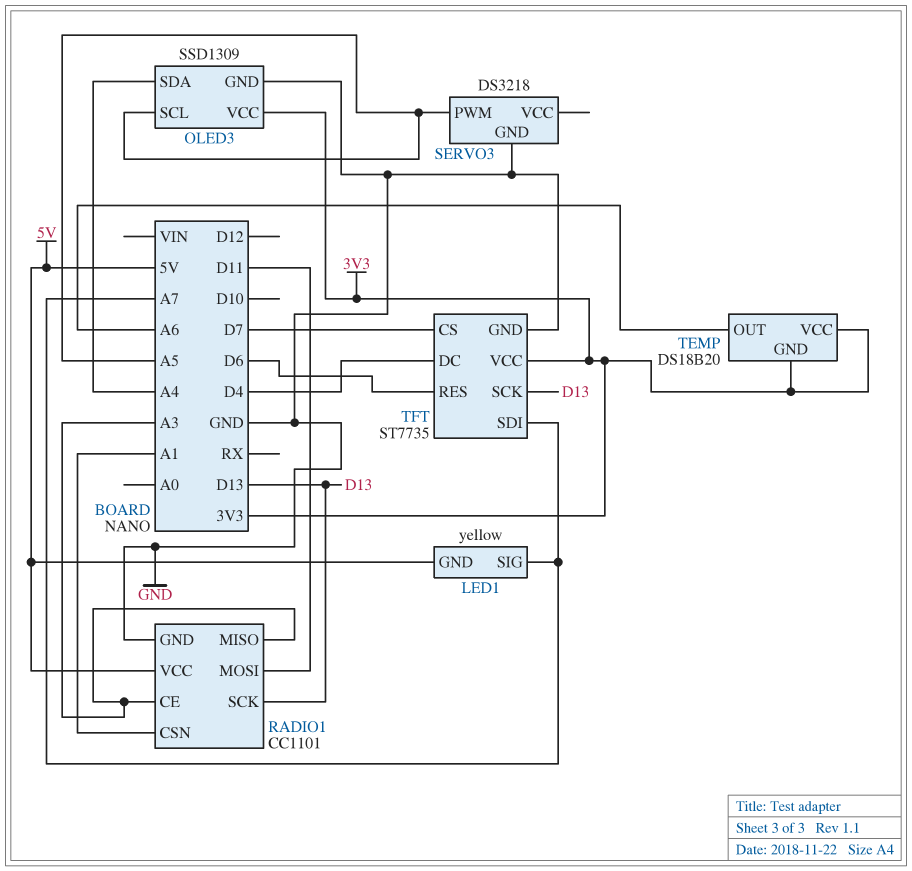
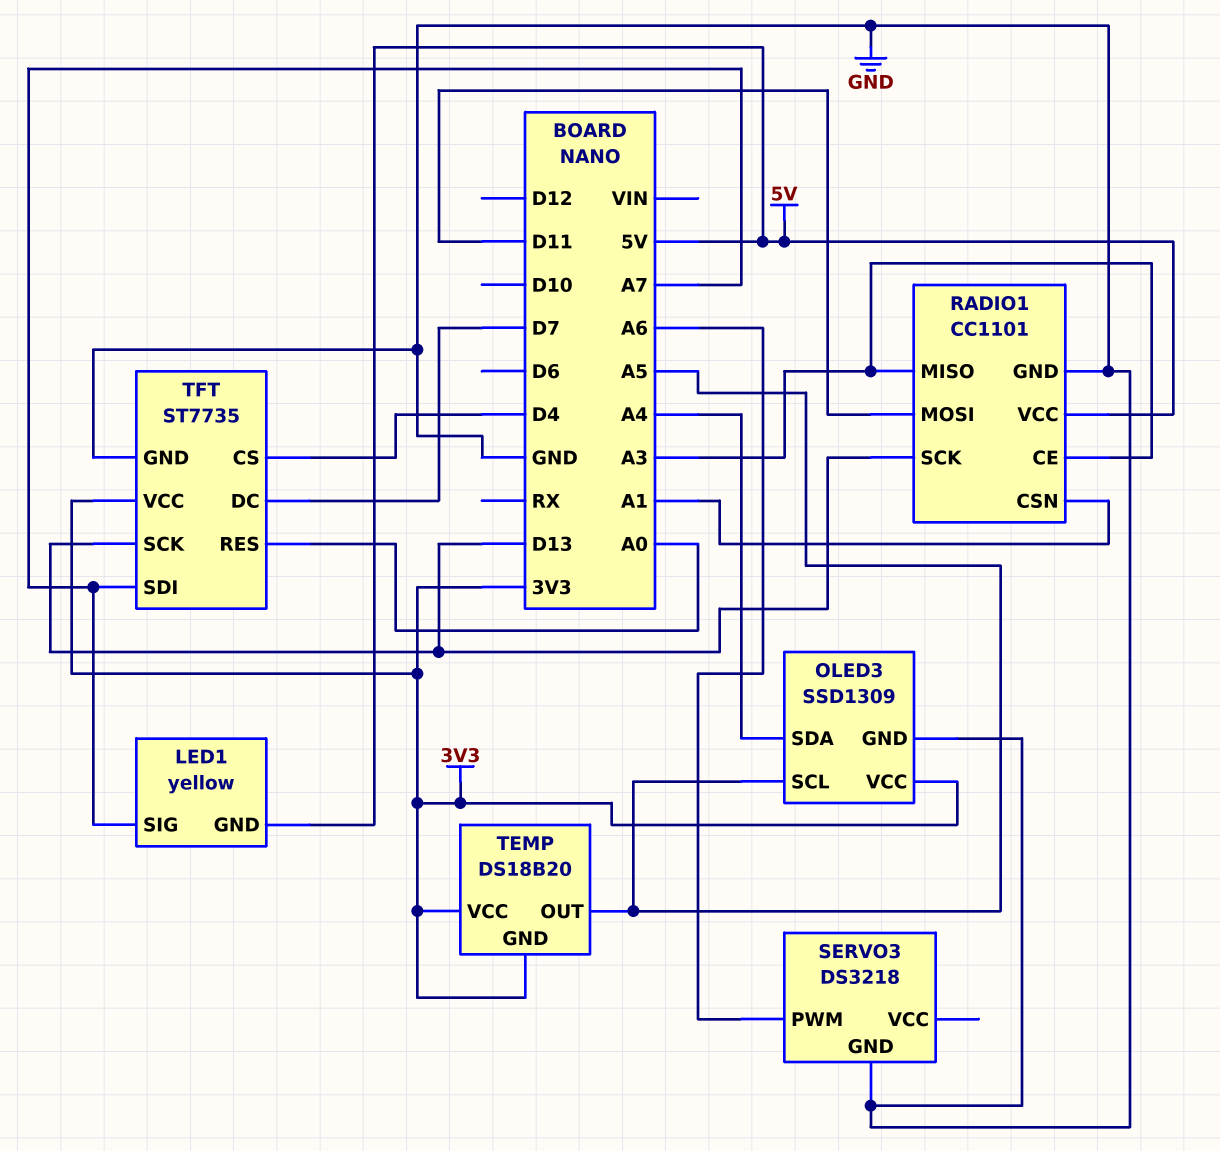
SERVO3 pin PWM: A5 -> A6
TEMP pin OUT: A6 -> A5
TFT pin CS: D7 -> D4
TFT pin DC: D4 -> D7
TFT pin RES: D6 -> A0

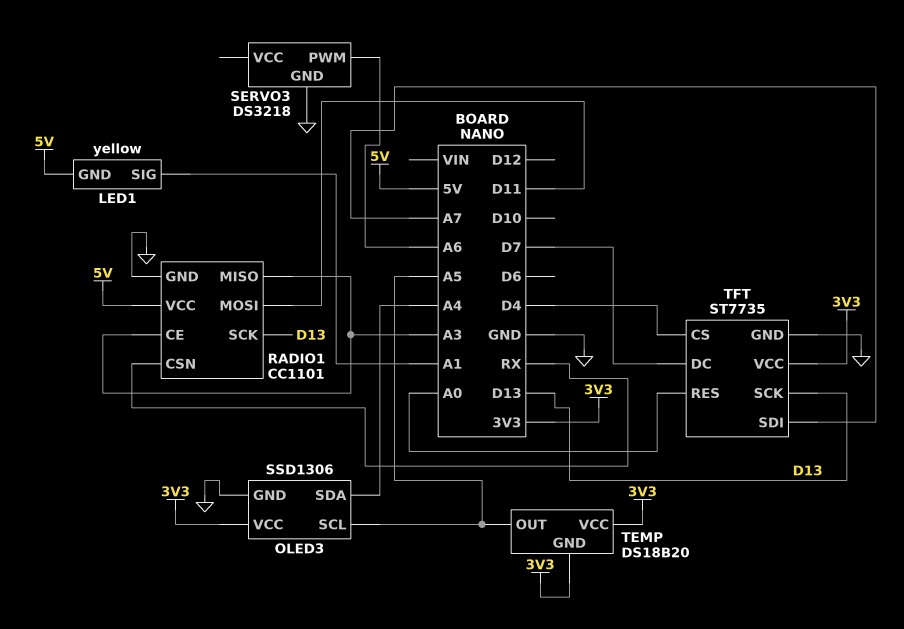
LED1 pin SIG: A7 -> A1
OLED3: SSD1309 -> SSD1306
RADIO1 pin CSN: A1 -> RX

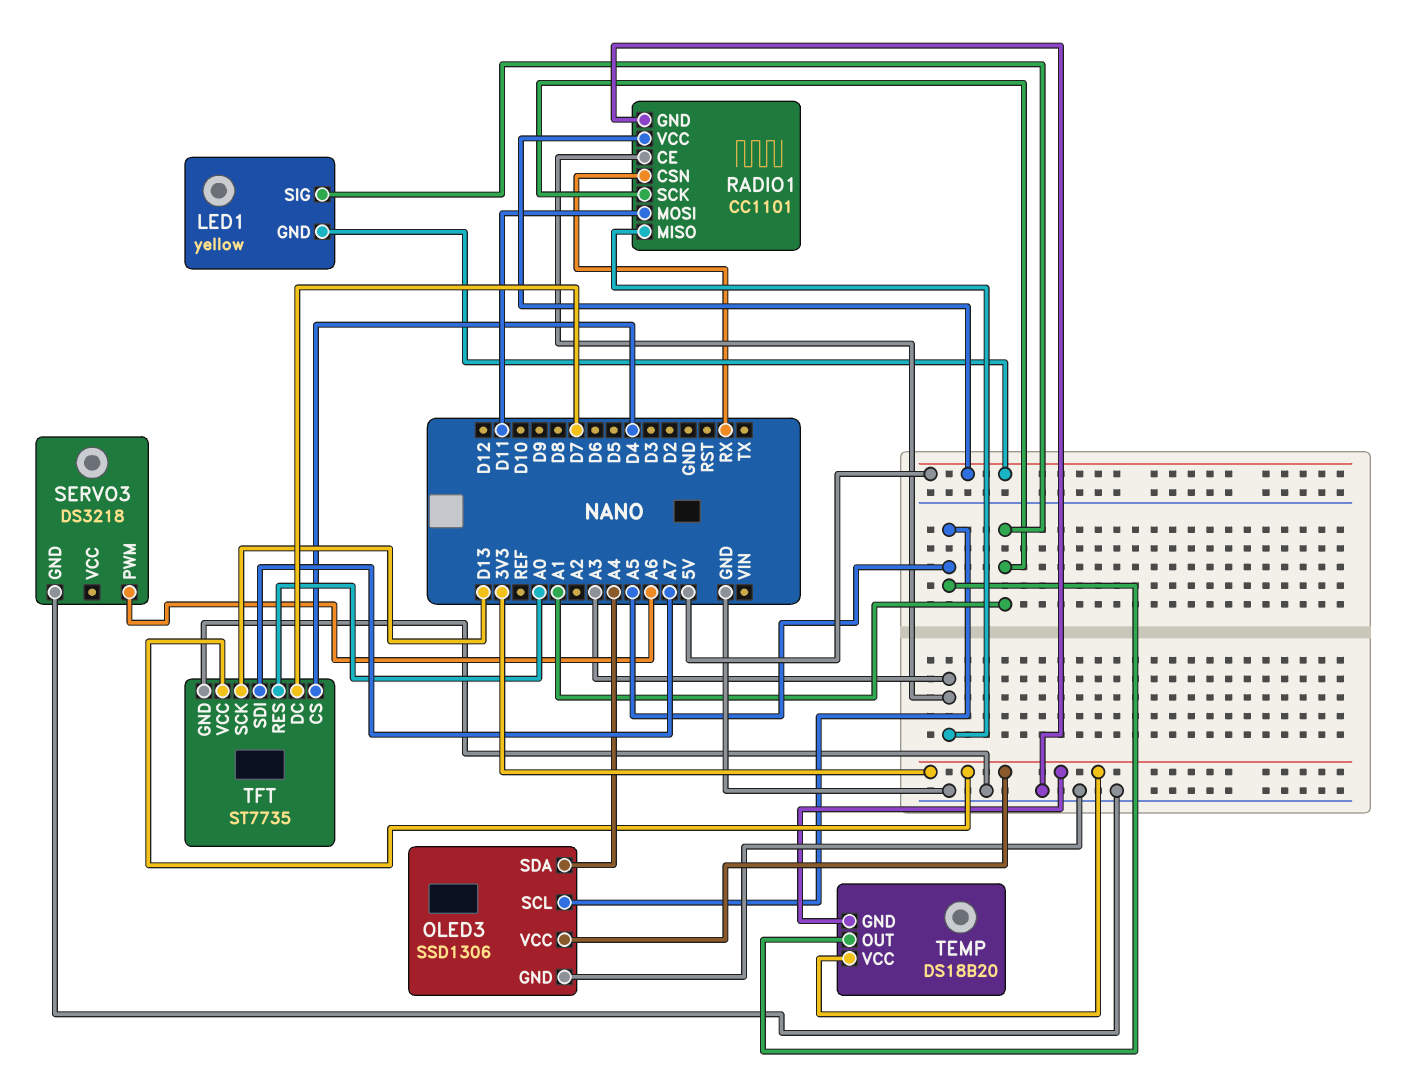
RADIO1 pin SCK: D13 -> A1

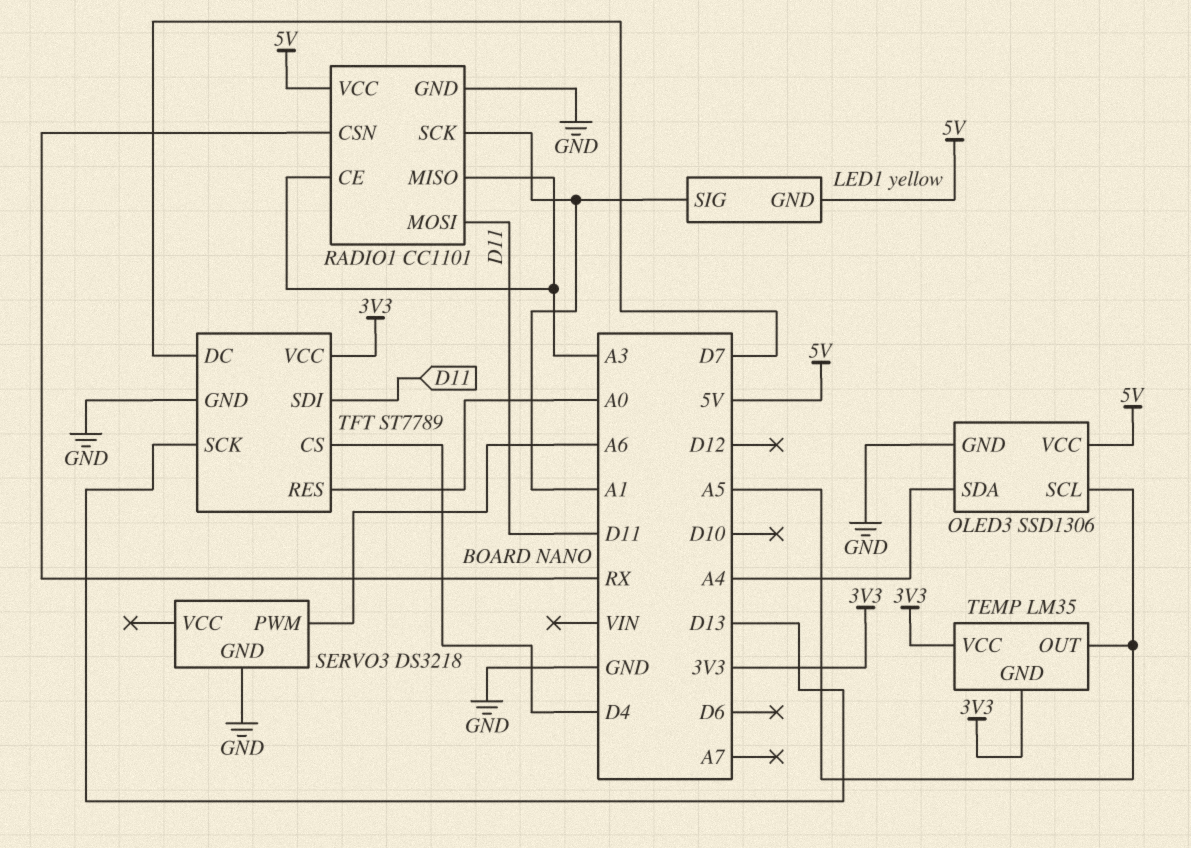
OLED3 pin VCC: 3V3 -> 5V
TEMP: DS18B20 -> LM35
TFT: ST7735 -> ST7789
TFT pin SDI: A7 -> D11

